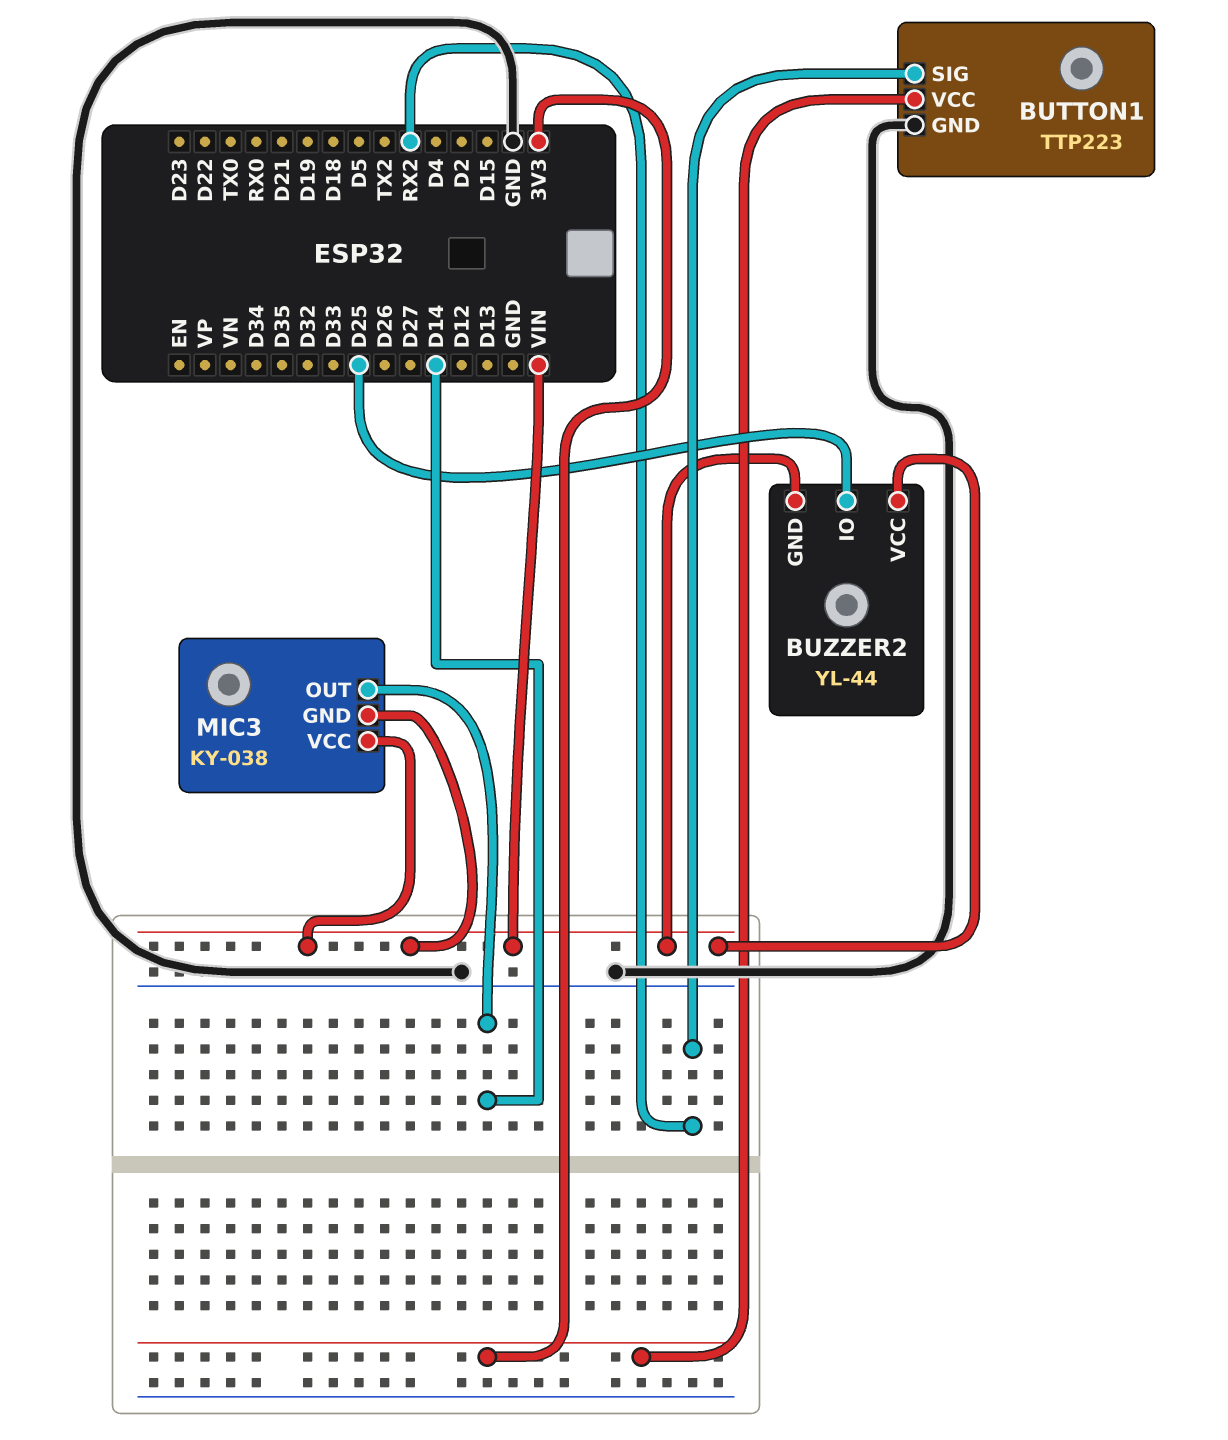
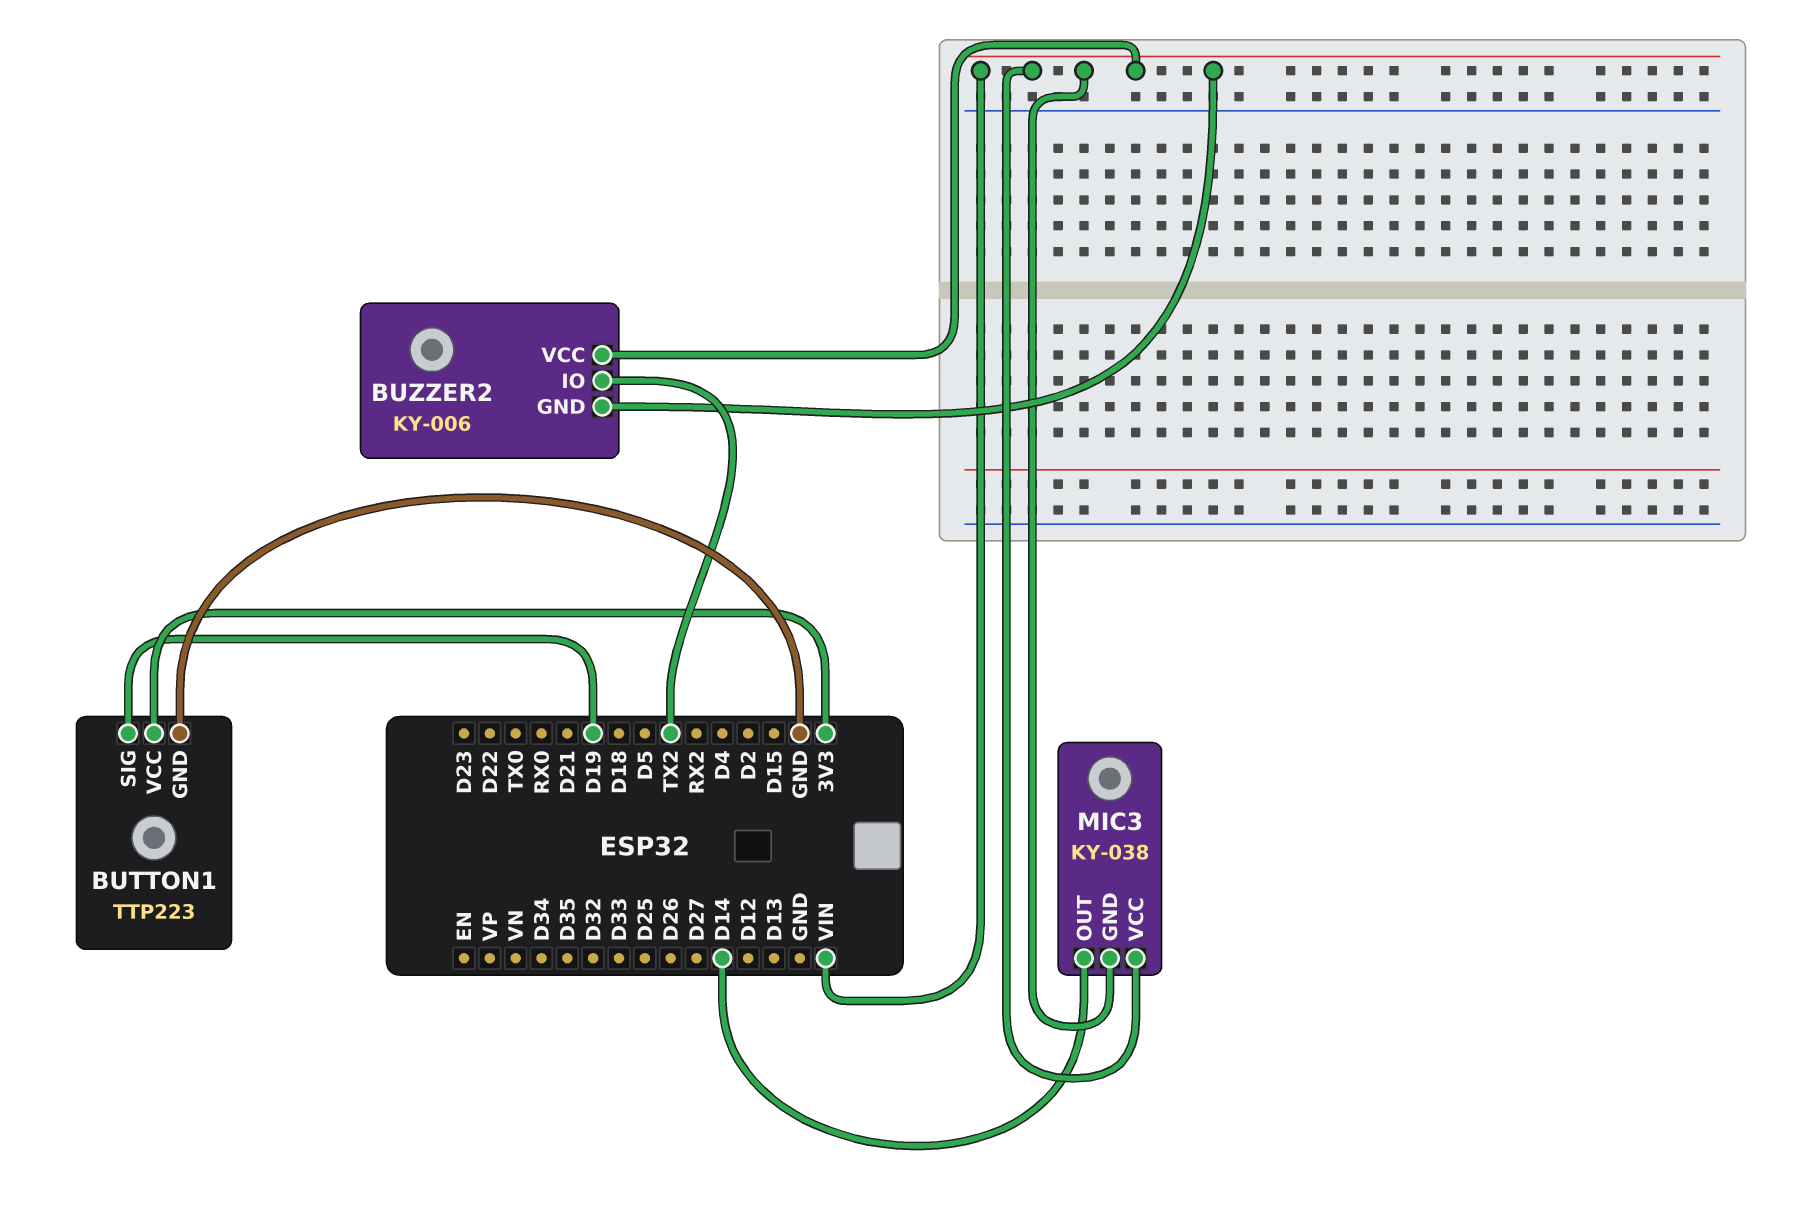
BUTTON1 pin SIG: RX2 -> D19
BUZZER2: YL-44 -> KY-006
BUZZER2 pin IO: D25 -> TX2

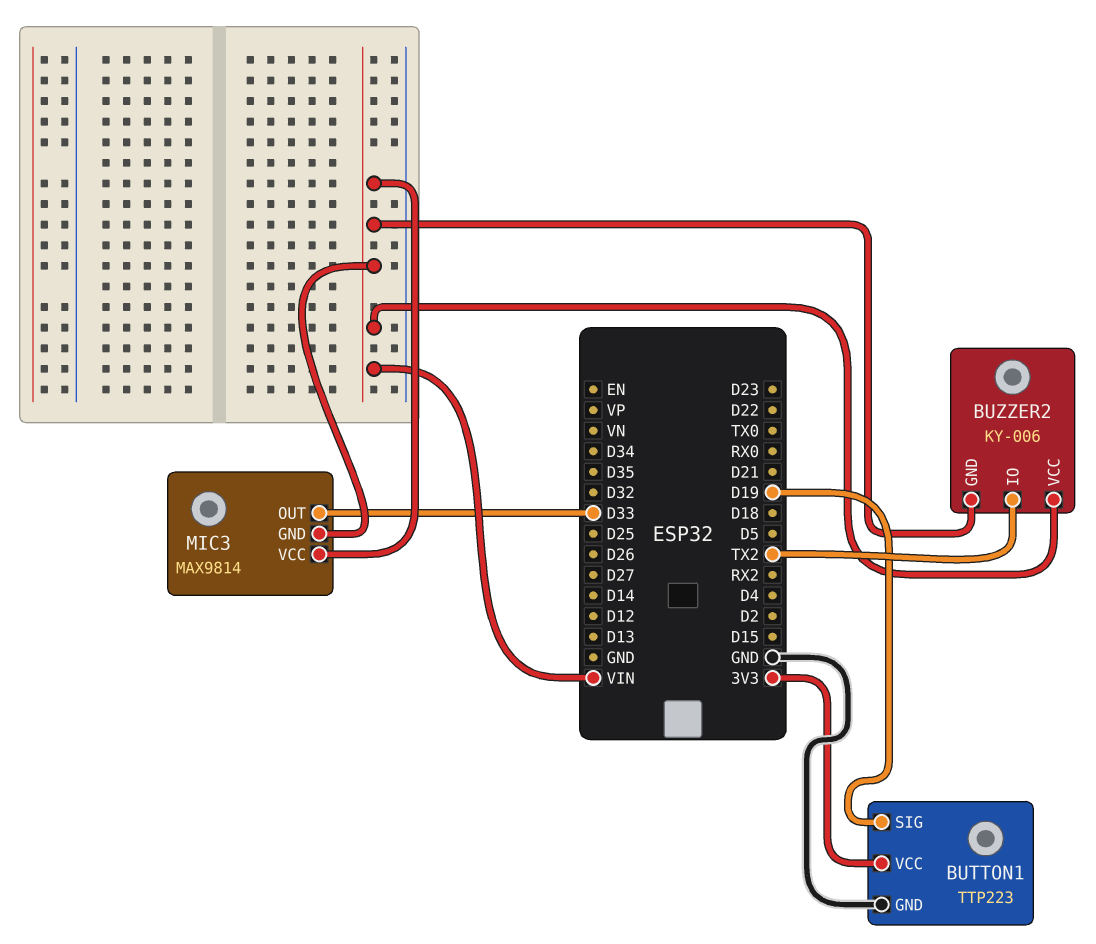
MIC3: KY-038 -> MAX9814
MIC3 pin OUT: D14 -> D33

